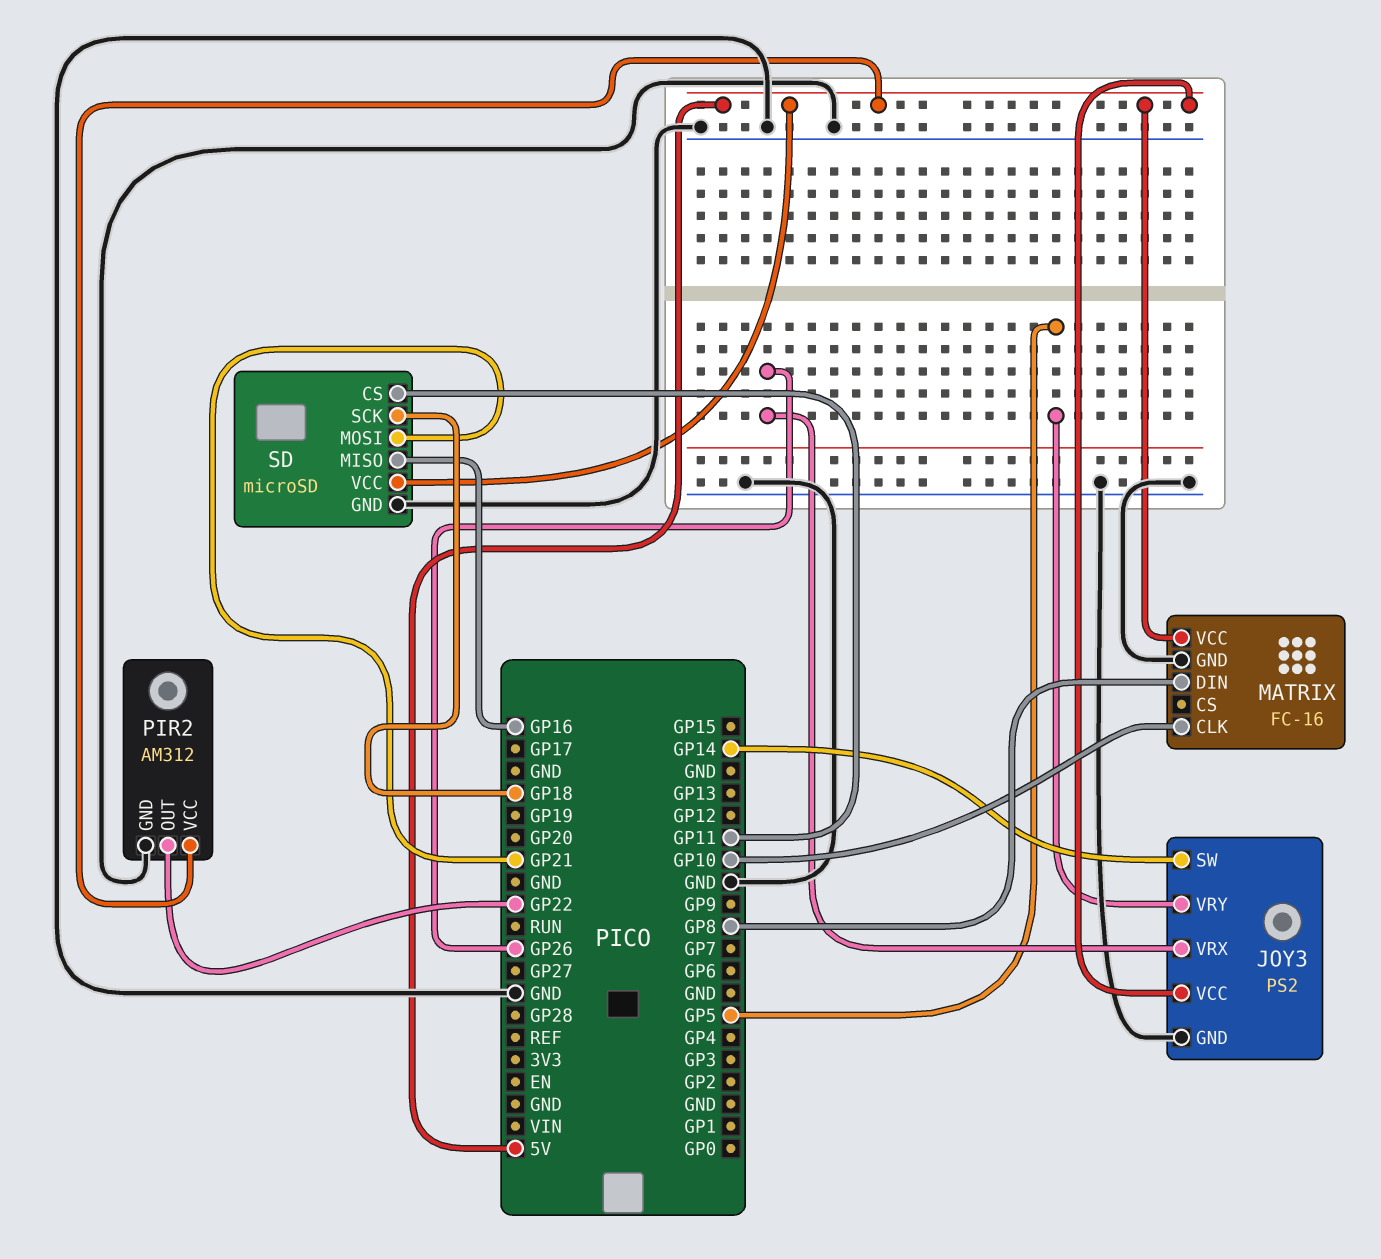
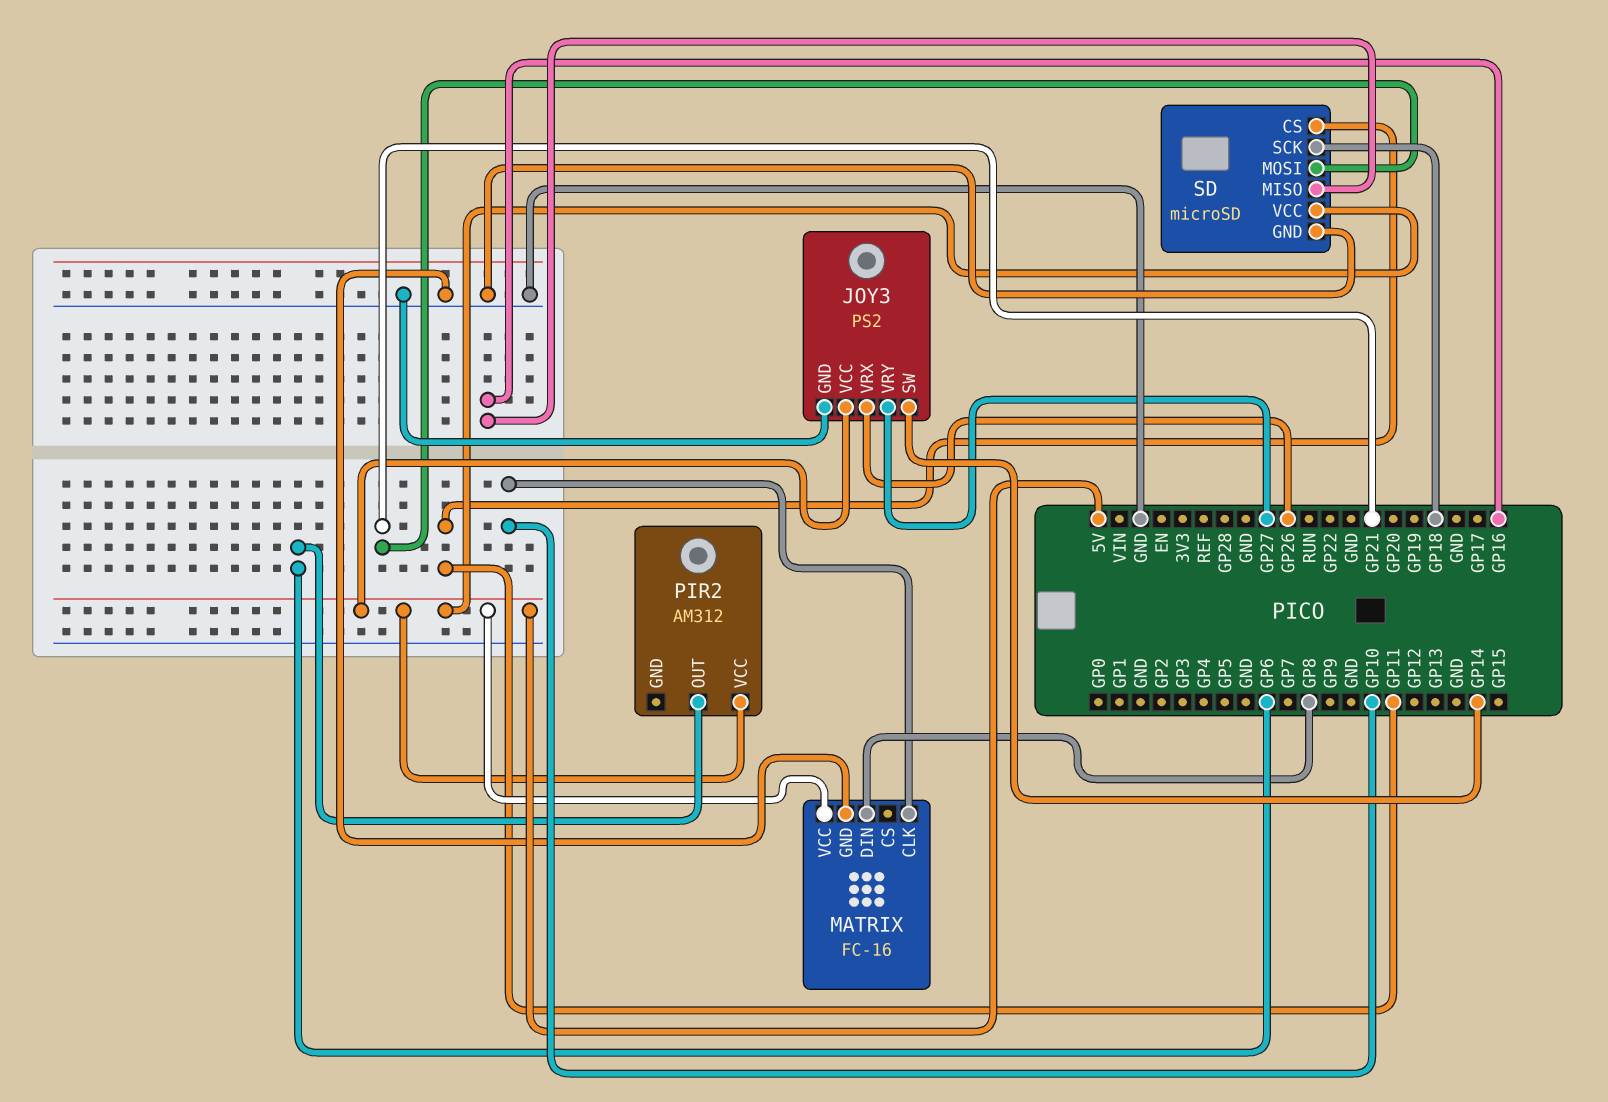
JOY3 pin VRY: GP5 -> GP27
PIR2 pin GND: GND -> none
PIR2 pin OUT: GP22 -> GP6

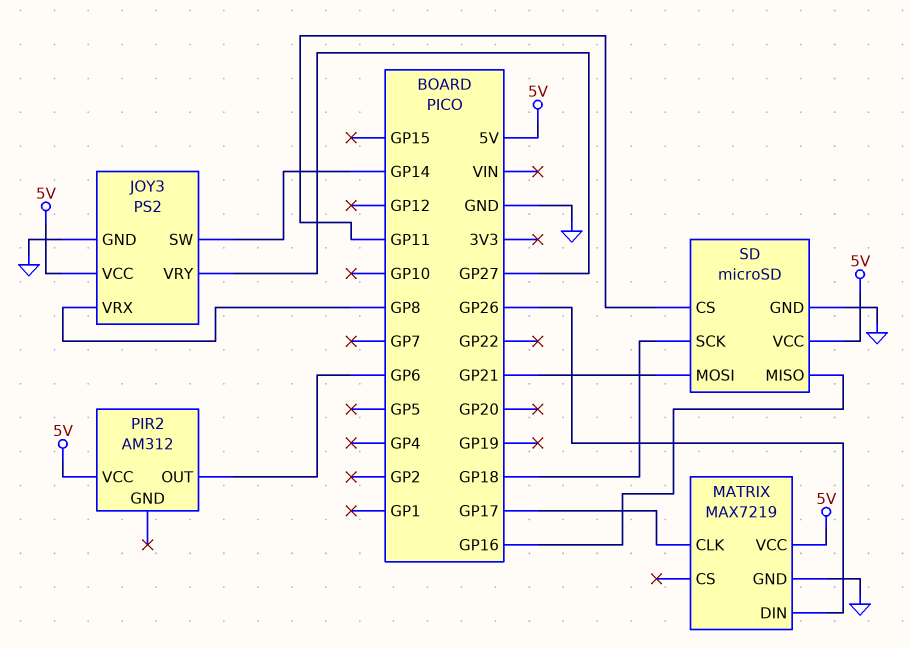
JOY3 pin VRX: GP26 -> GP8
MATRIX: FC-16 -> MAX7219
MATRIX pin CLK: GP10 -> GP17
MATRIX pin DIN: GP8 -> GP26

